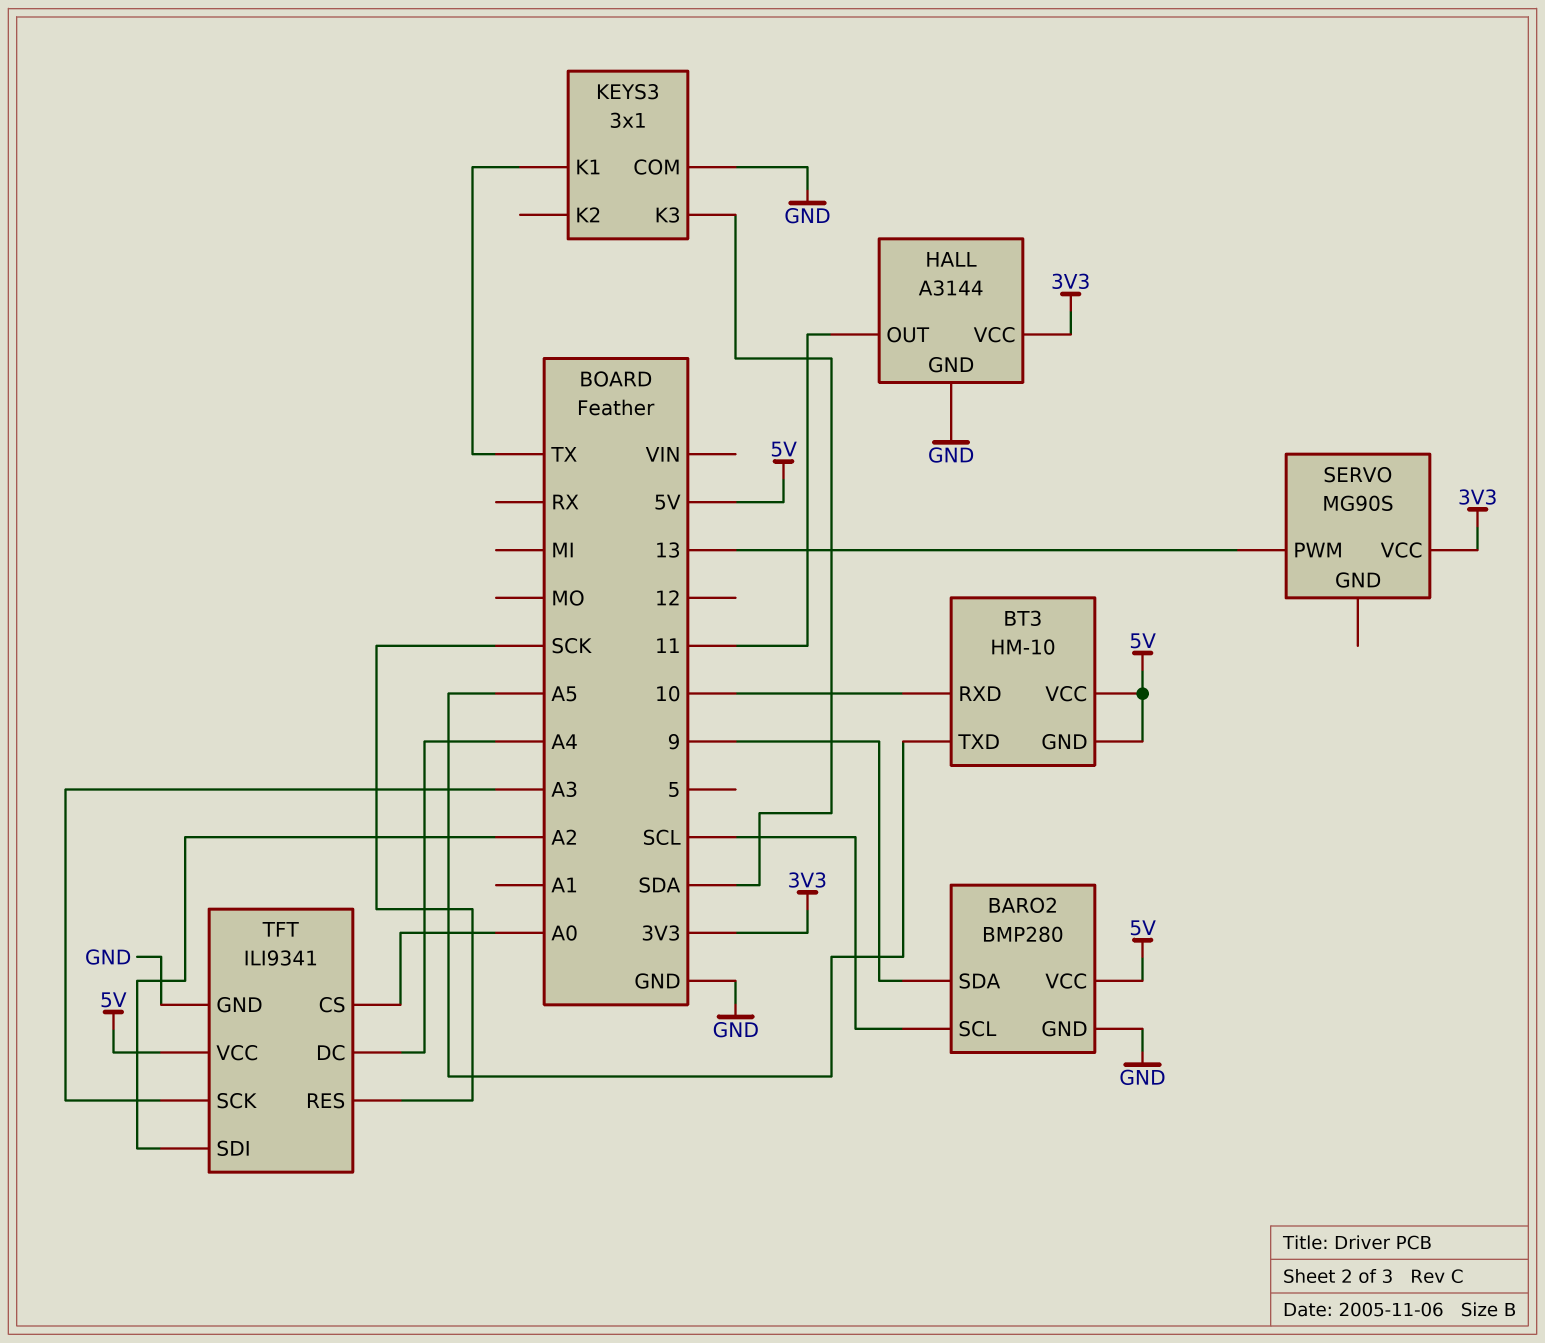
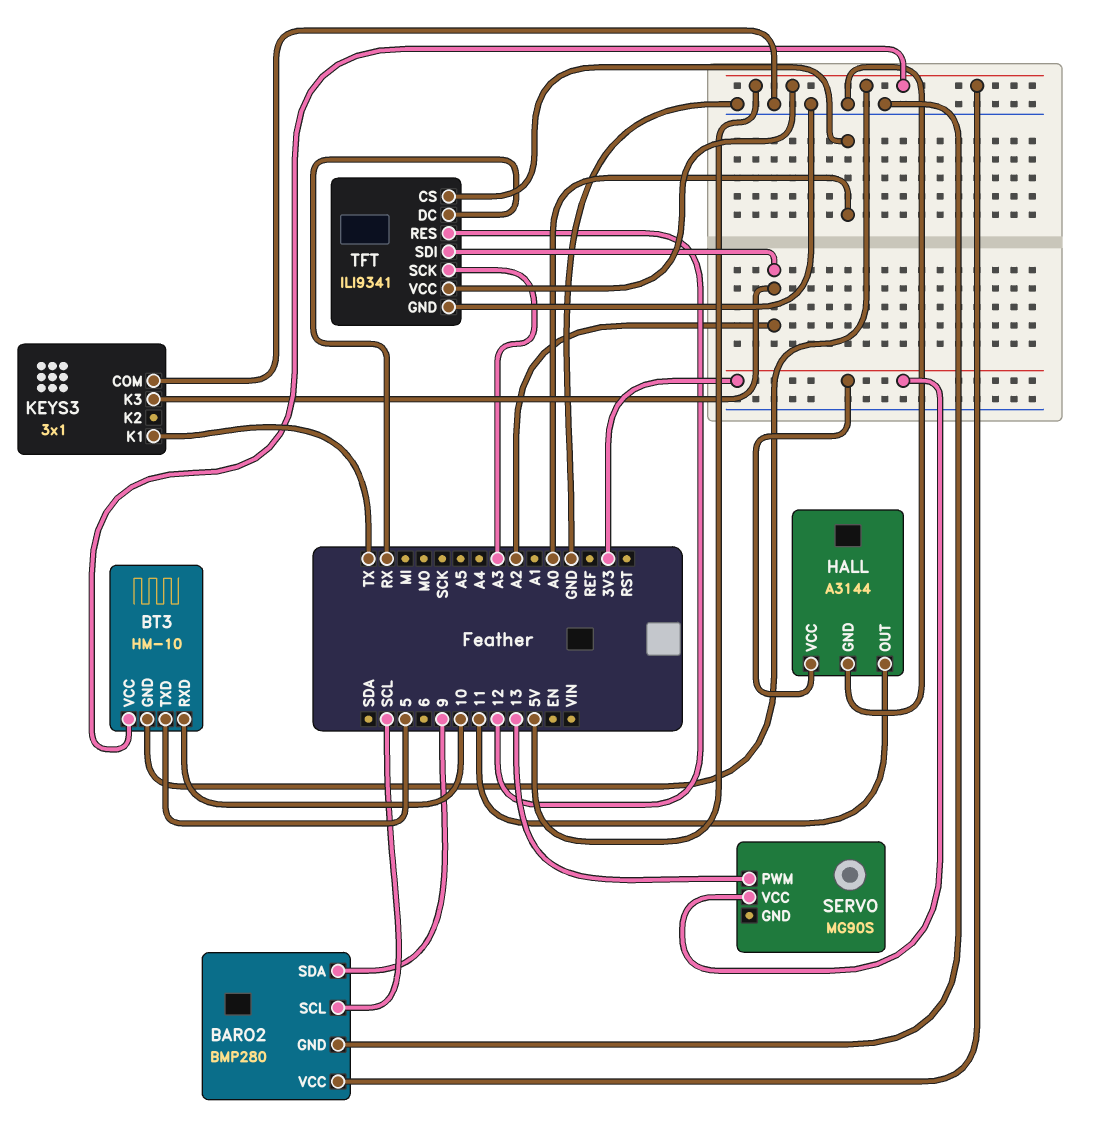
BT3 pin TXD: A5 -> 5
KEYS3 pin K3: SDA -> A2
TFT pin DC: A4 -> RX
TFT pin RES: SCK -> 12

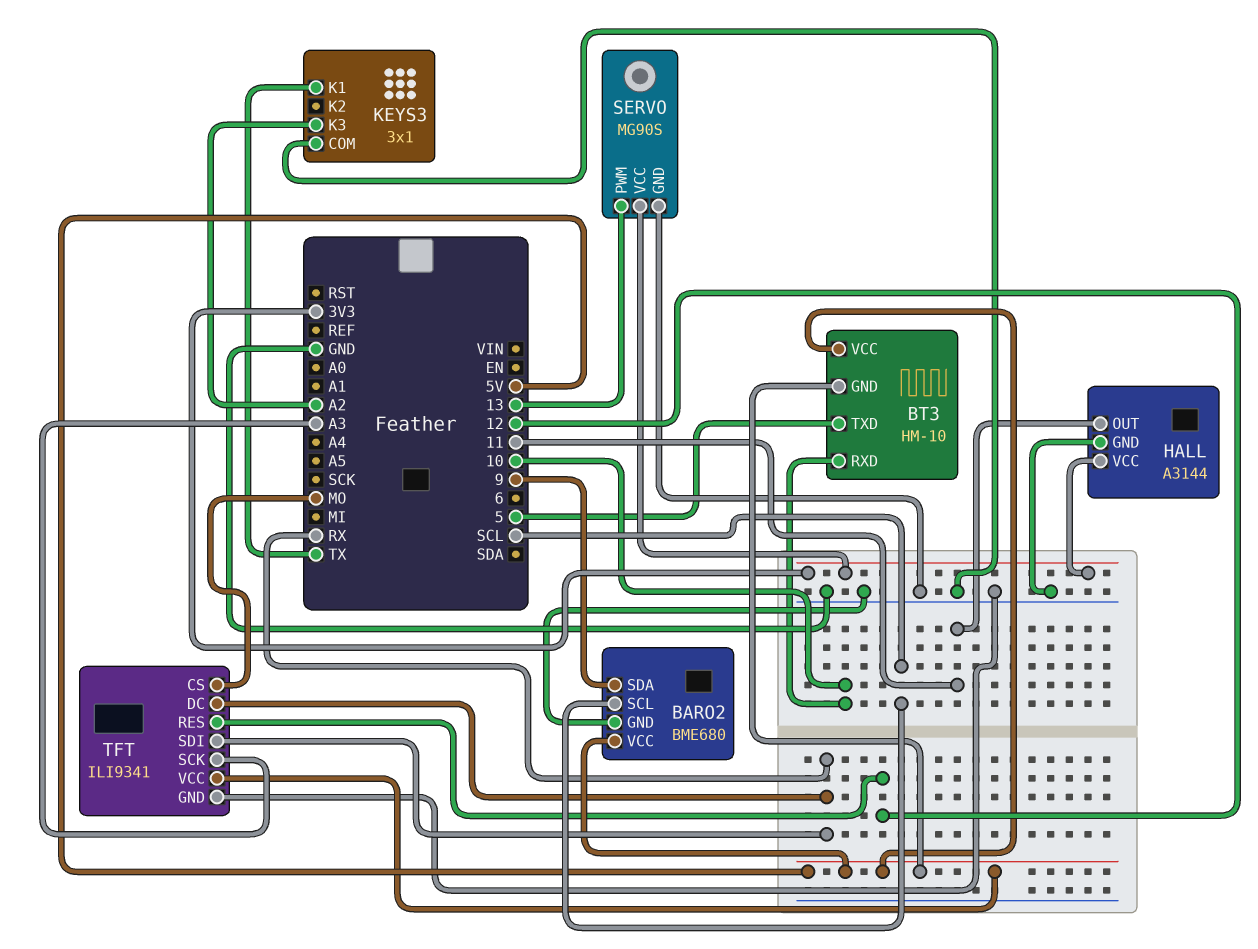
BARO2: BMP280 -> BME680
SERVO pin GND: none -> GND
TFT pin CS: A0 -> MO
TFT pin SDI: A2 -> RX

